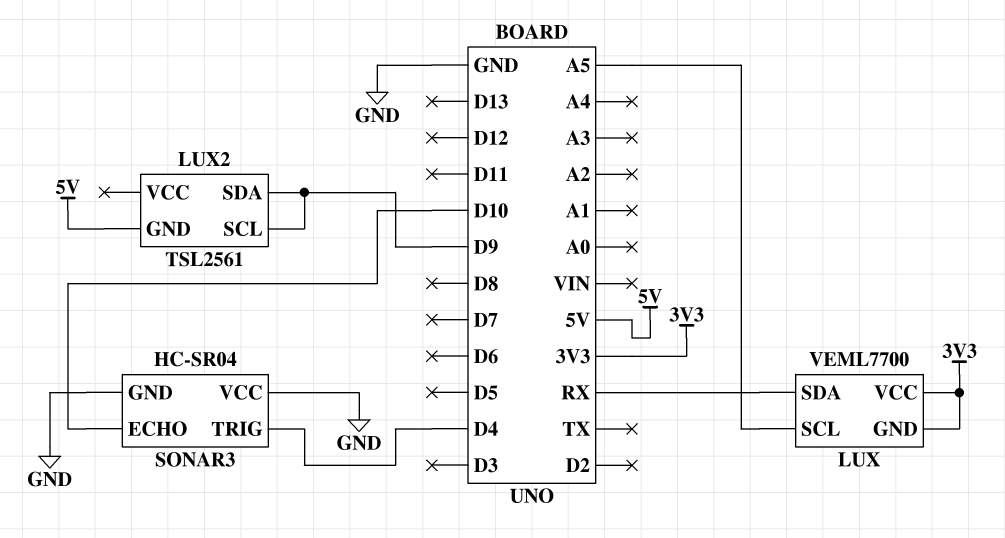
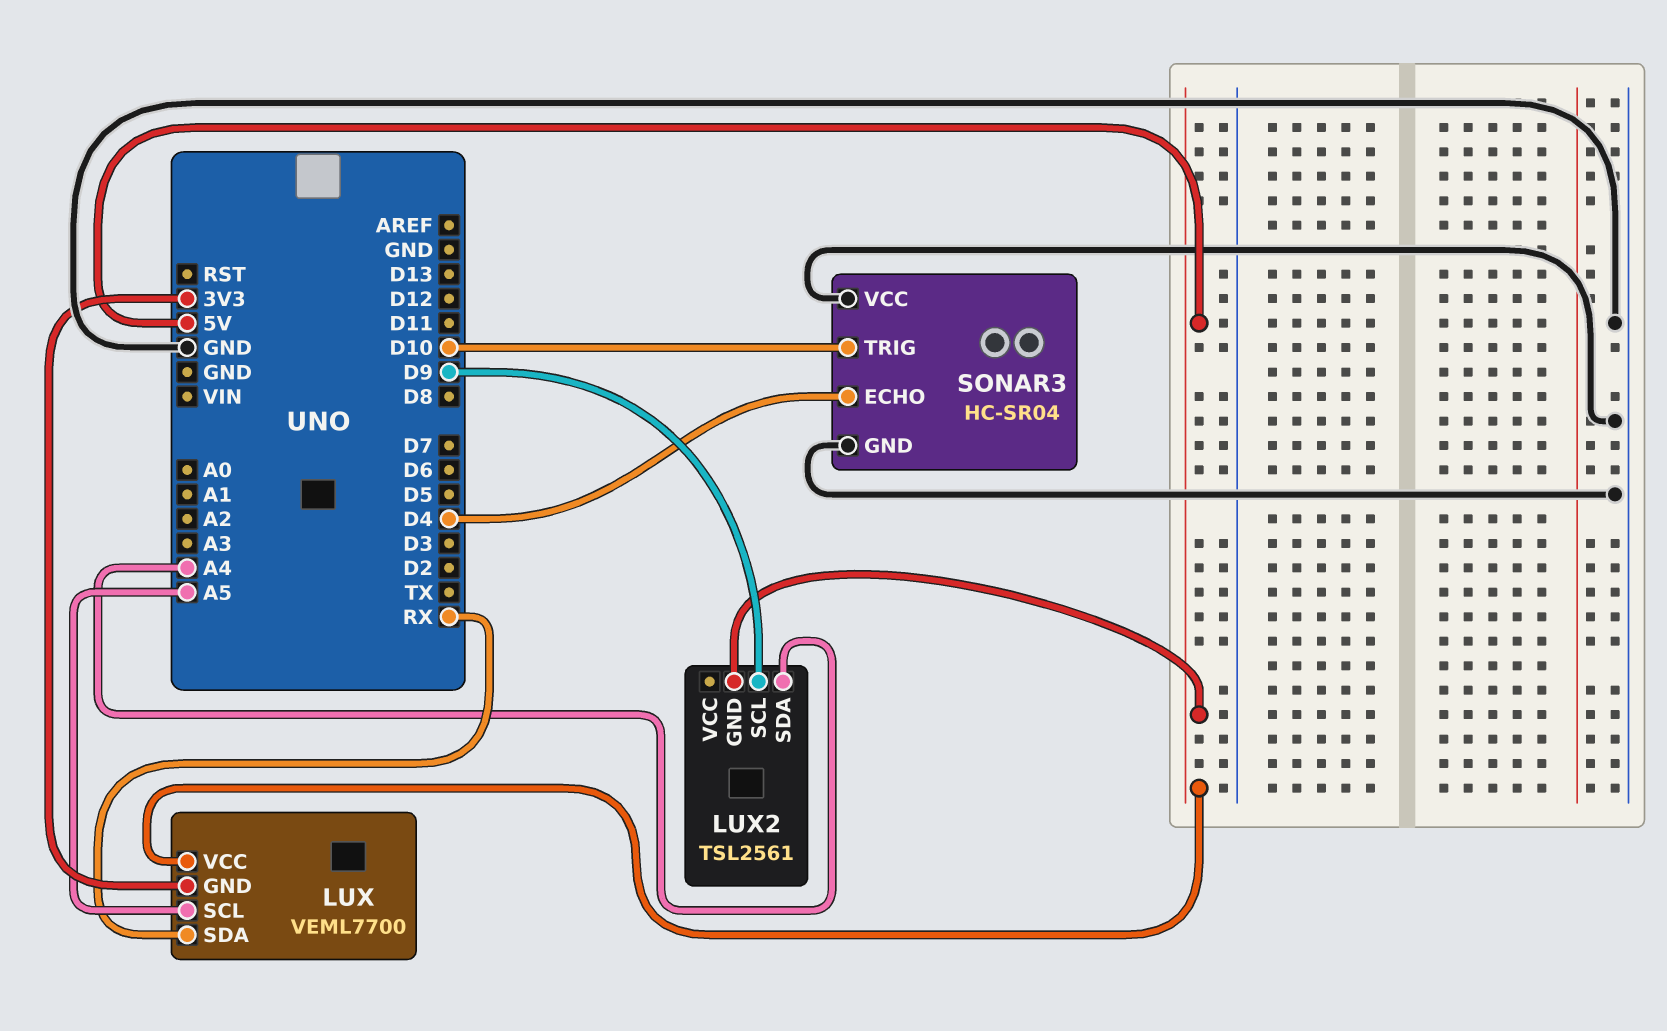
LUX pin VCC: 3V3 -> 5V
LUX2 pin SDA: D9 -> A4
SONAR3 pin ECHO: D10 -> D4
SONAR3 pin TRIG: D4 -> D10

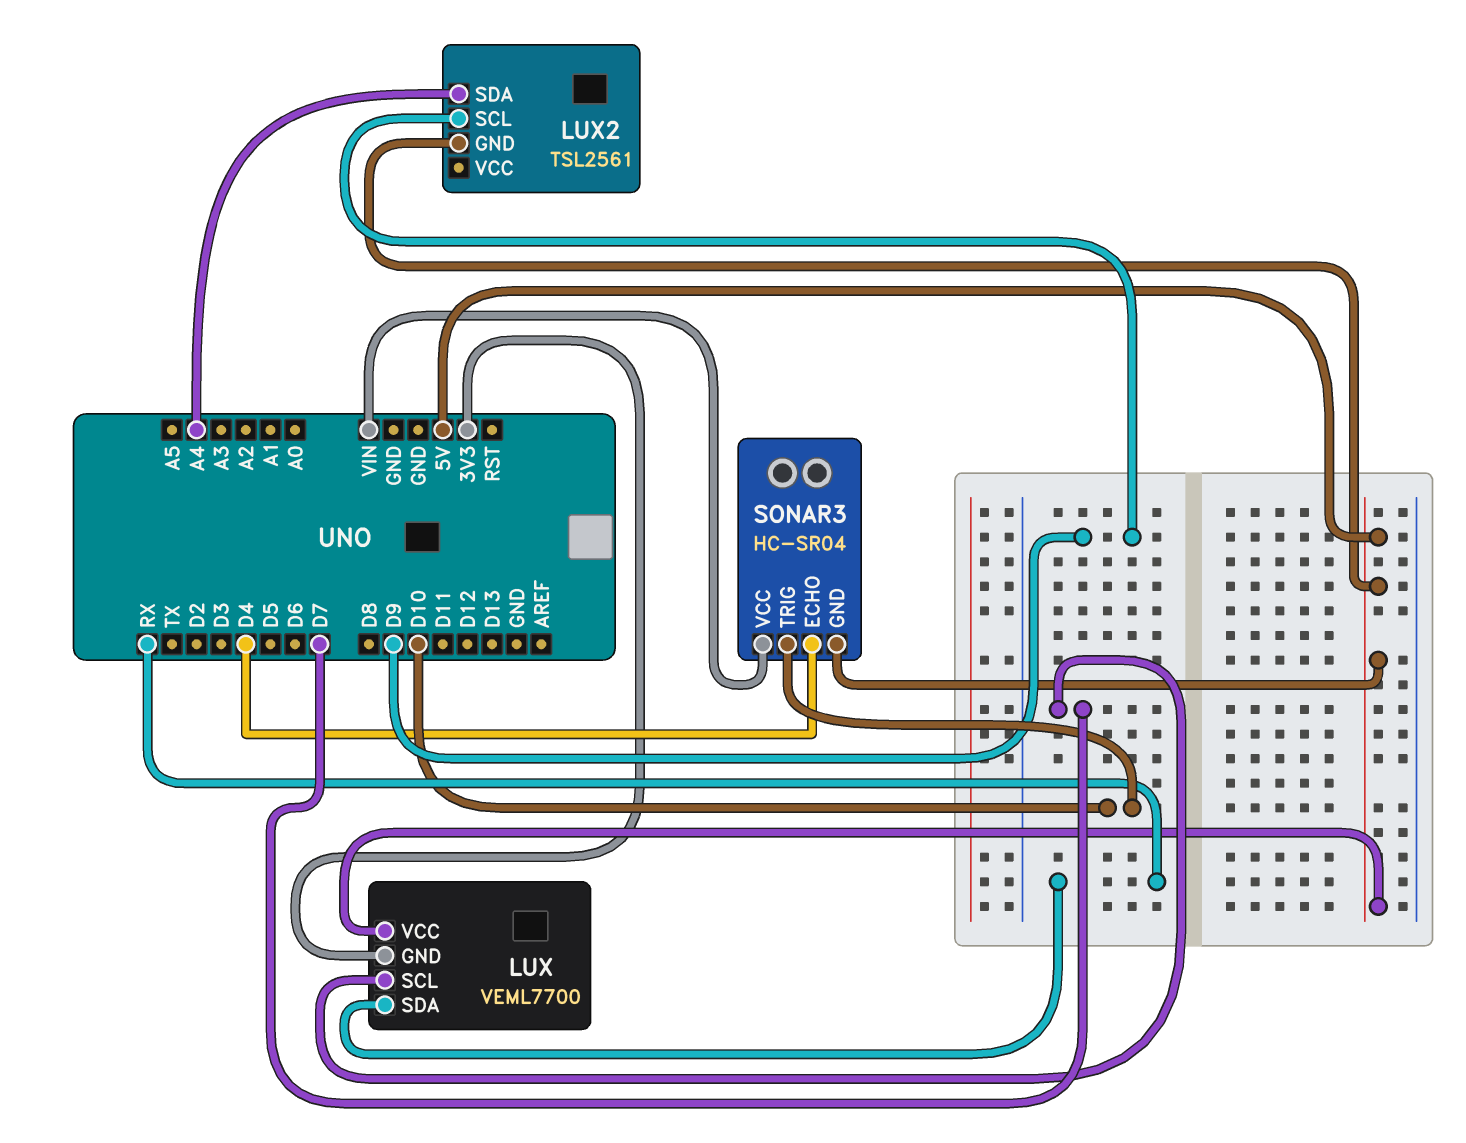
LUX pin SCL: A5 -> D7
SONAR3 pin GND: GND -> 5V
SONAR3 pin VCC: GND -> VIN

